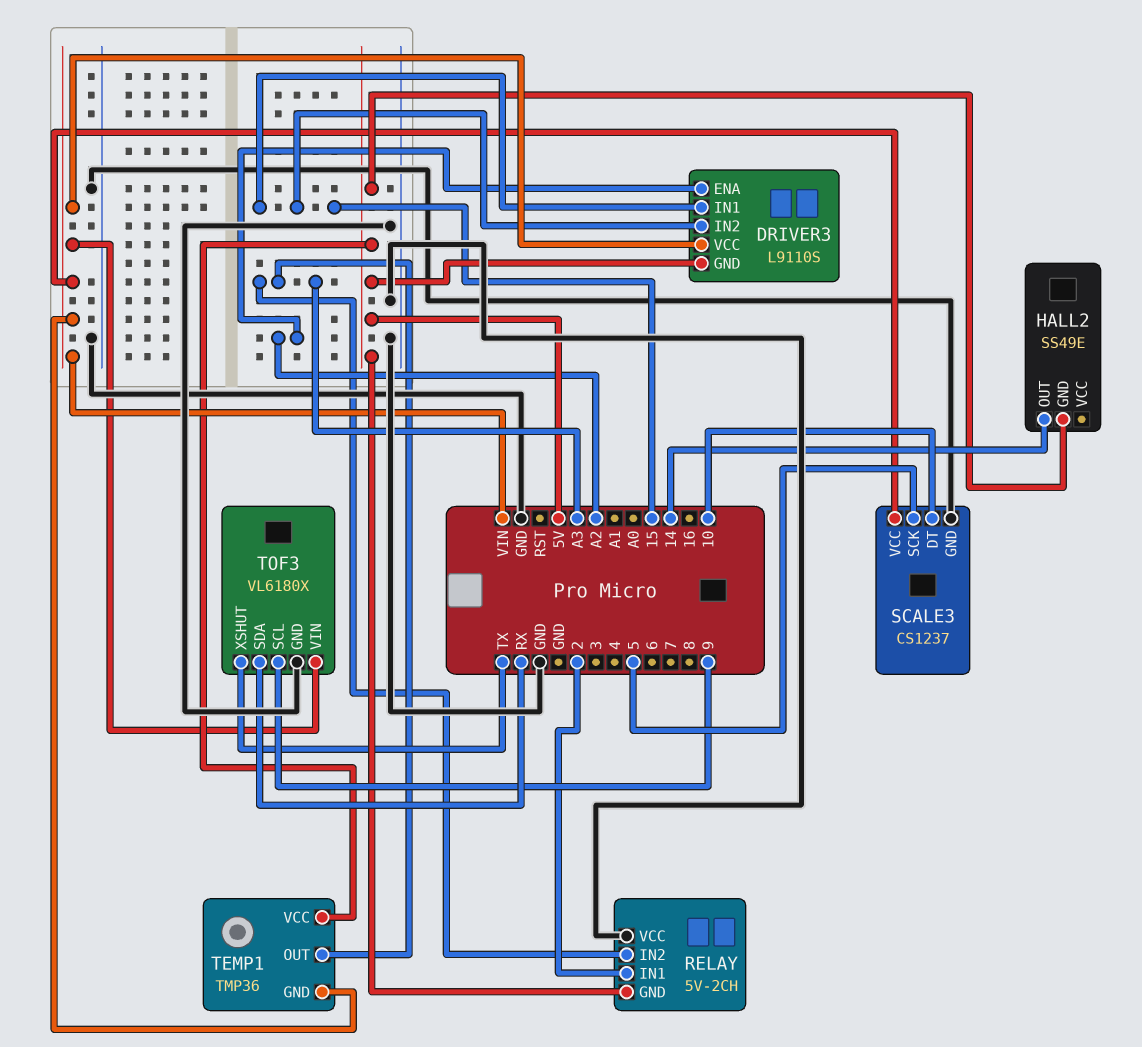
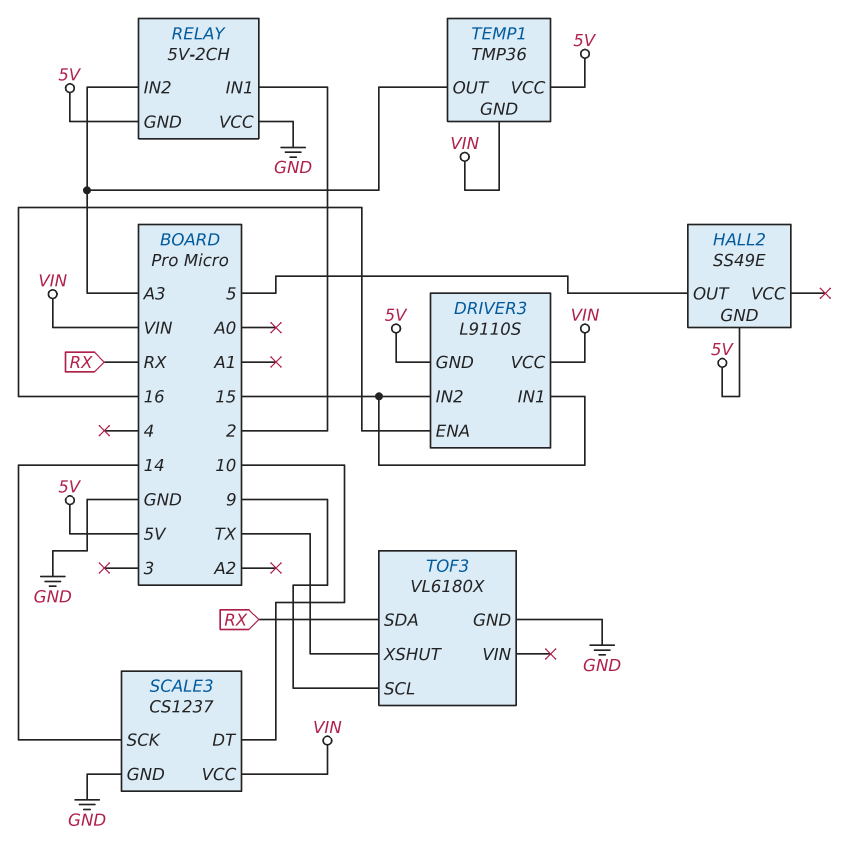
DRIVER3 pin ENA: A2 -> 16
HALL2 pin OUT: 14 -> 5
SCALE3 pin SCK: 5 -> 14
TOF3 pin VIN: VIN -> none

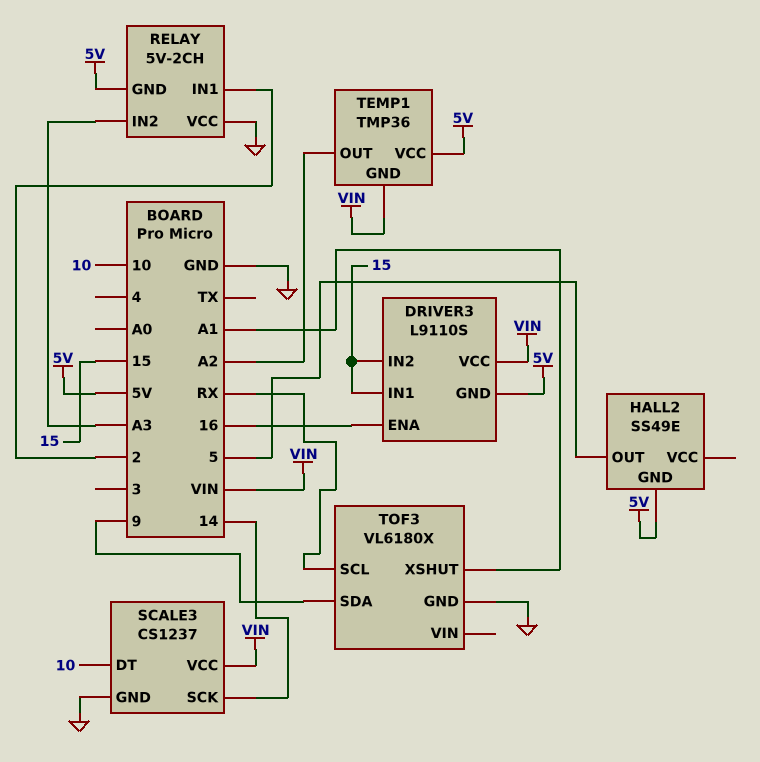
TEMP1 pin OUT: A3 -> A2
TOF3 pin SCL: 9 -> RX
TOF3 pin SDA: RX -> 9
TOF3 pin XSHUT: TX -> A1

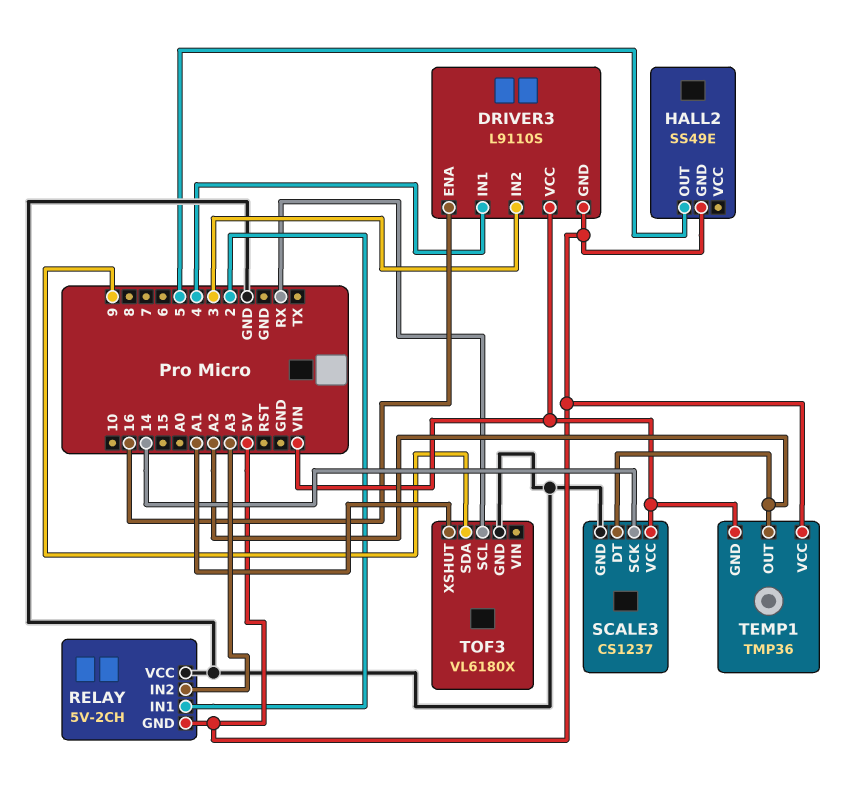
DRIVER3 pin IN1: 15 -> 4
DRIVER3 pin IN2: 15 -> 3
SCALE3 pin DT: 10 -> A2

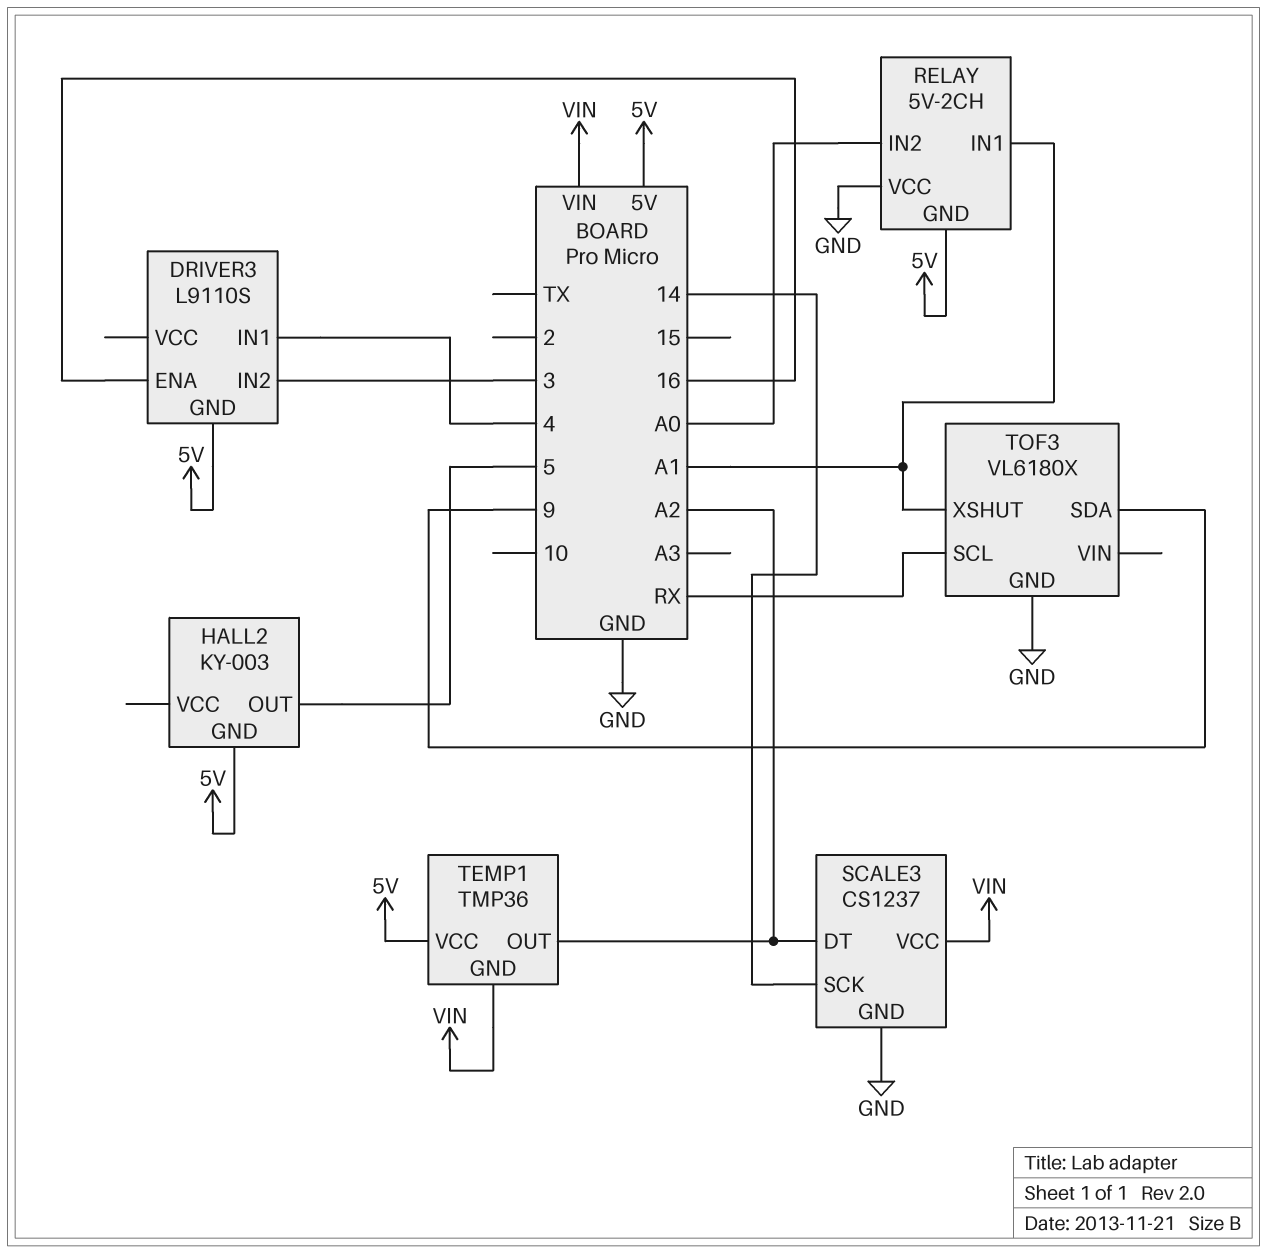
DRIVER3 pin VCC: VIN -> none
HALL2: SS49E -> KY-003
RELAY pin IN1: 2 -> A1
RELAY pin IN2: A3 -> A0

